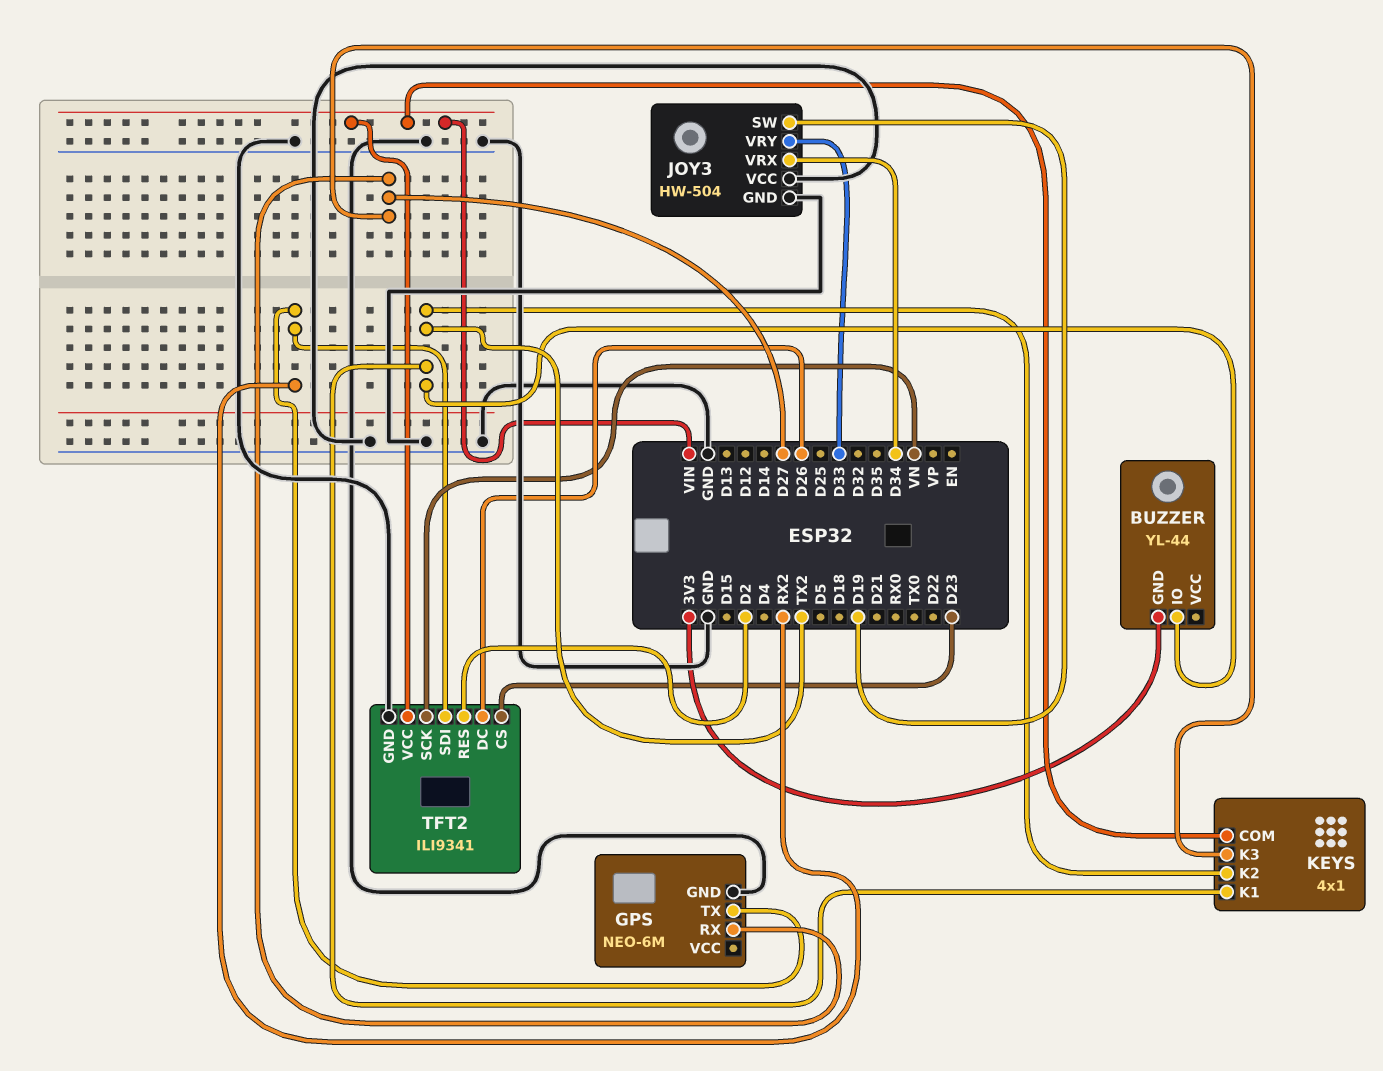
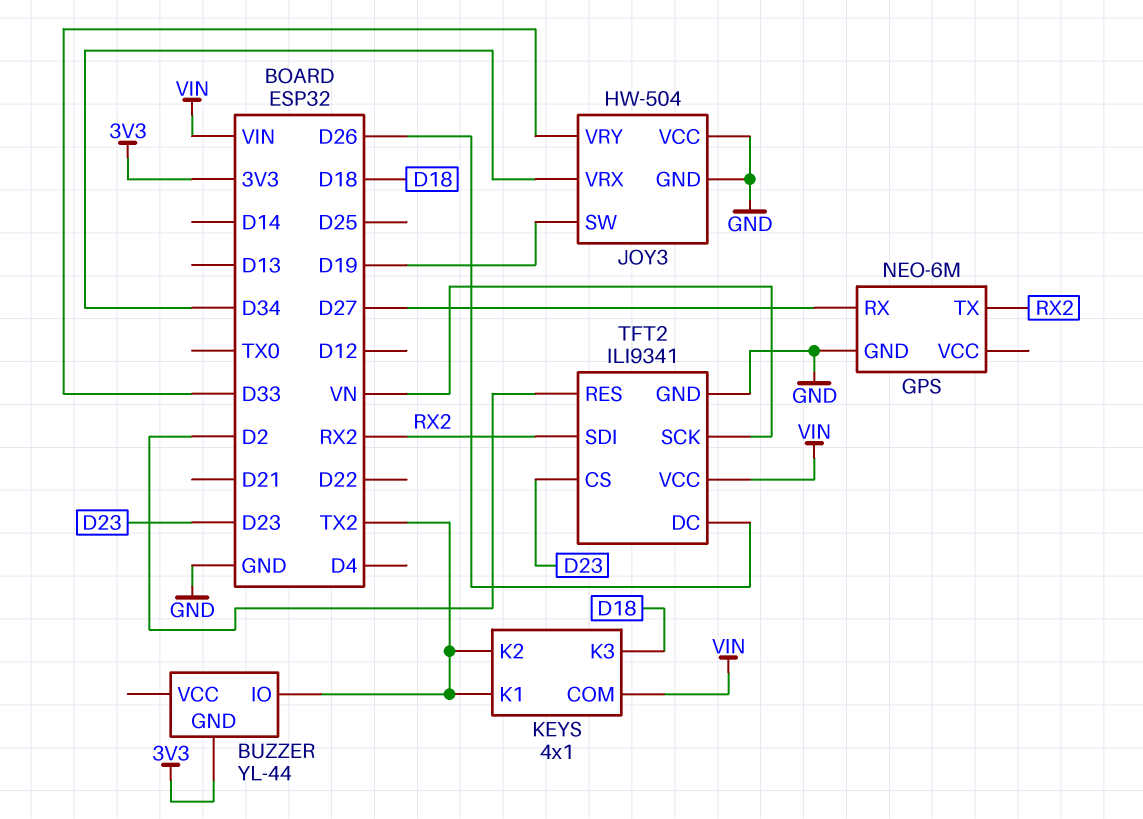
KEYS pin K3: D27 -> D18

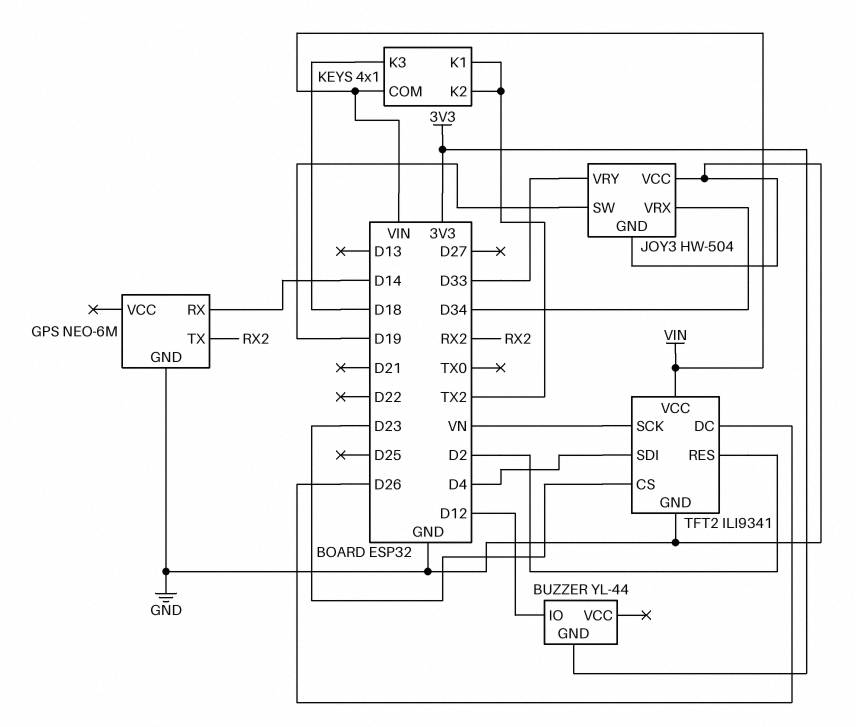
BUZZER pin IO: TX2 -> D12
GPS pin RX: D27 -> D14
TFT2 pin SDI: RX2 -> D4

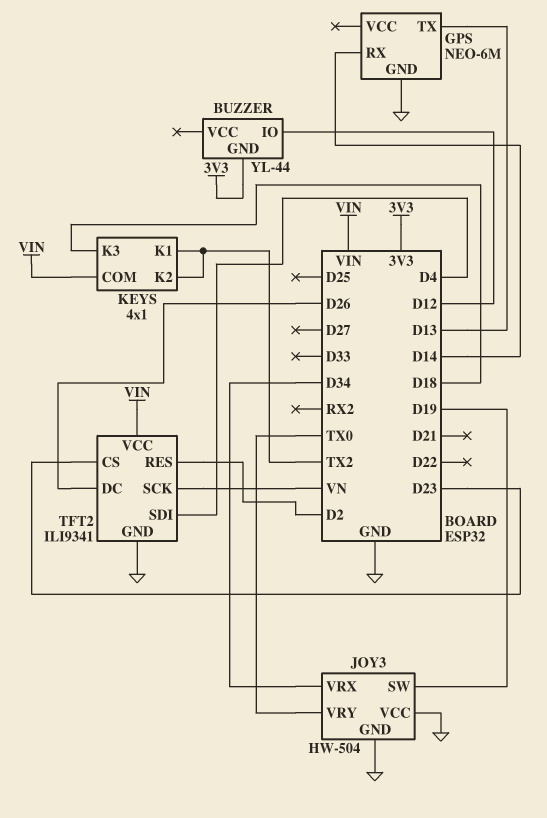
GPS pin TX: RX2 -> D13
JOY3 pin VRY: D33 -> TX0

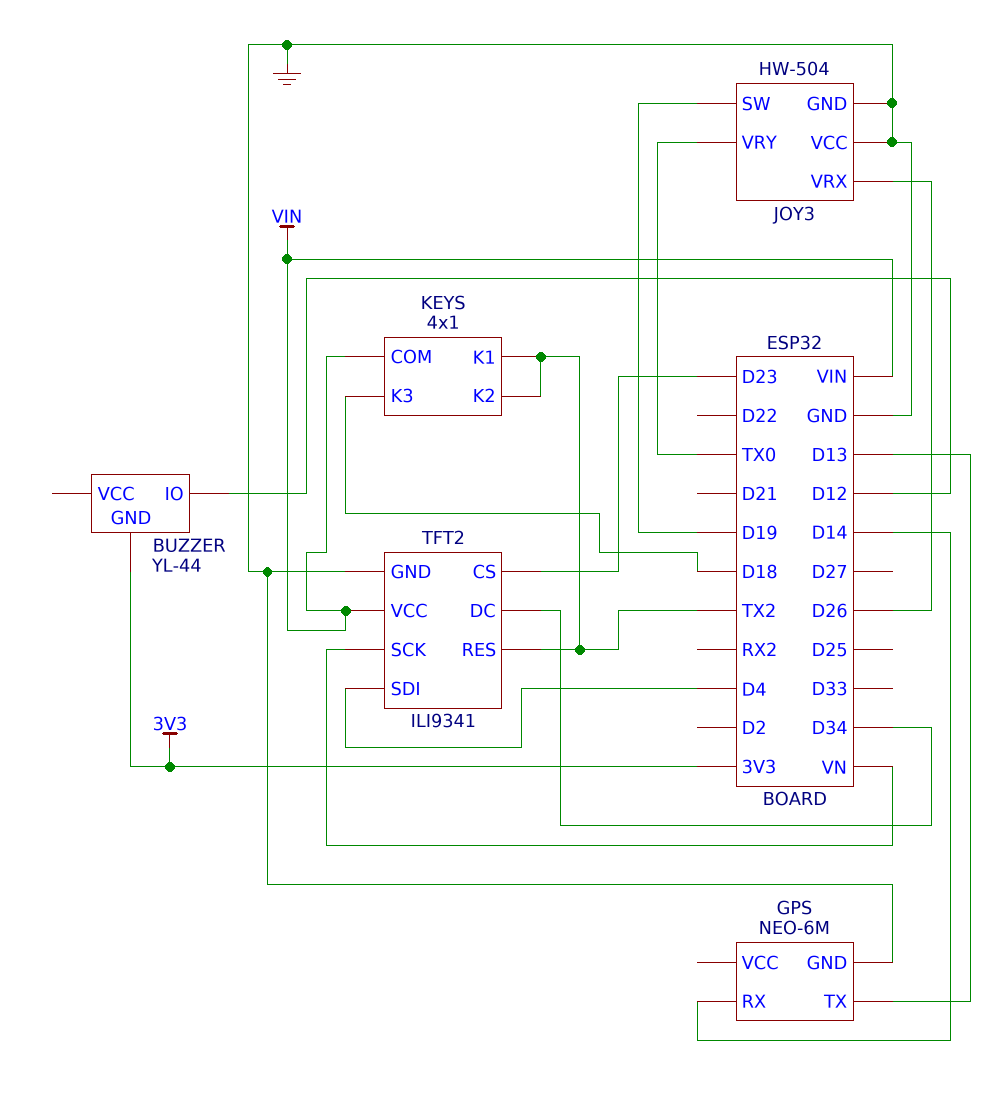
JOY3 pin VRX: D34 -> D26
TFT2 pin DC: D26 -> D34
TFT2 pin RES: D2 -> TX2

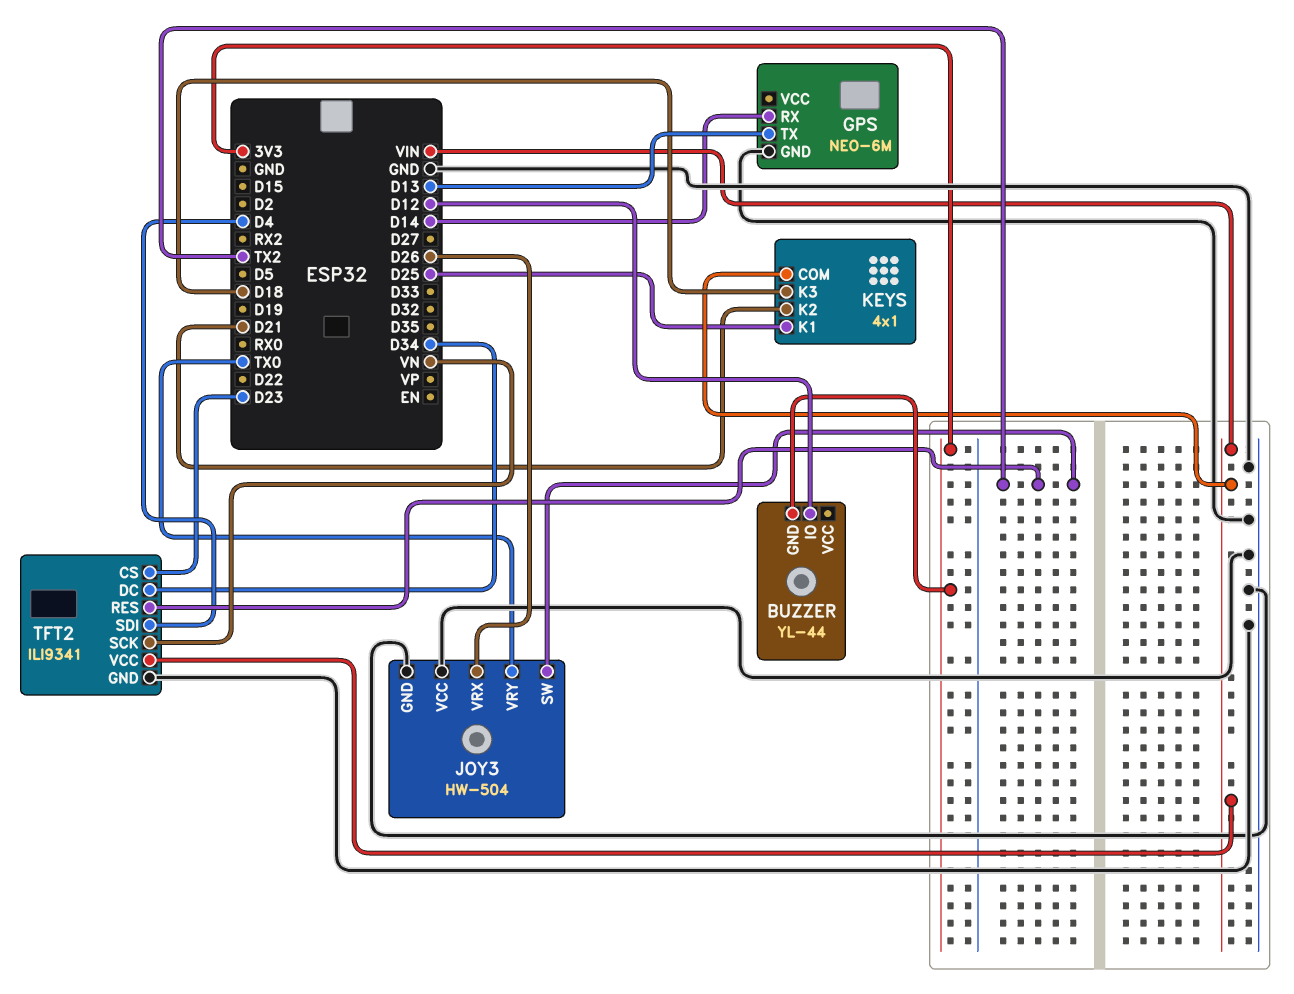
JOY3 pin SW: D19 -> TX2
KEYS pin K1: TX2 -> D25
KEYS pin K2: TX2 -> D21

